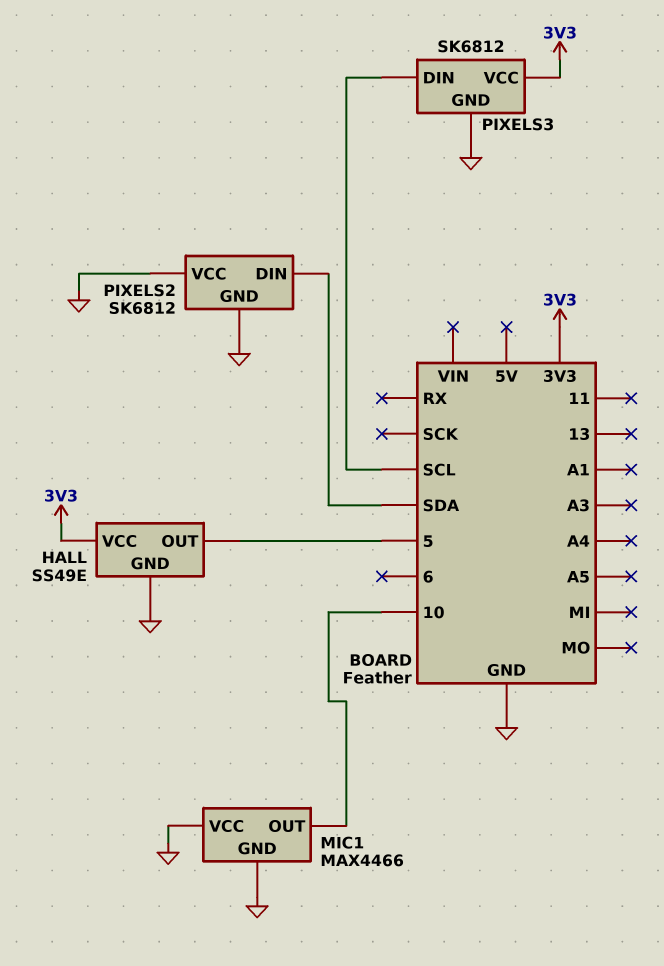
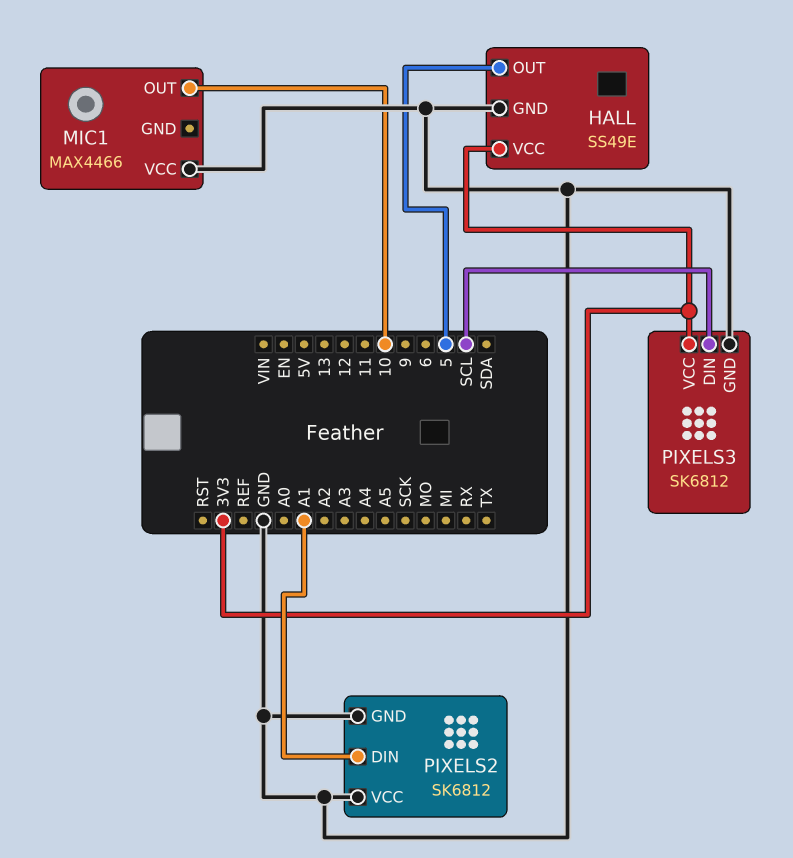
MIC1 pin GND: GND -> none
PIXELS2 pin DIN: SDA -> A1

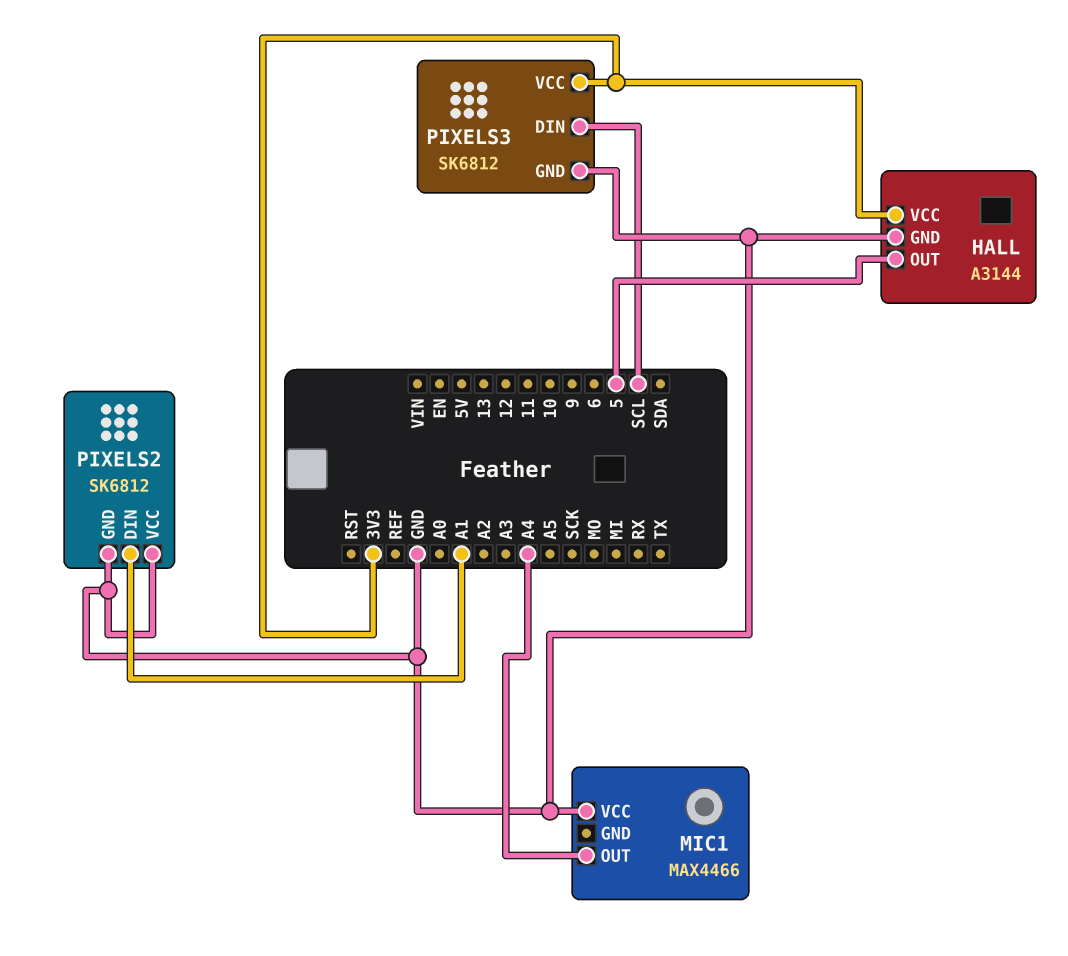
HALL: SS49E -> A3144
MIC1 pin OUT: 10 -> A4

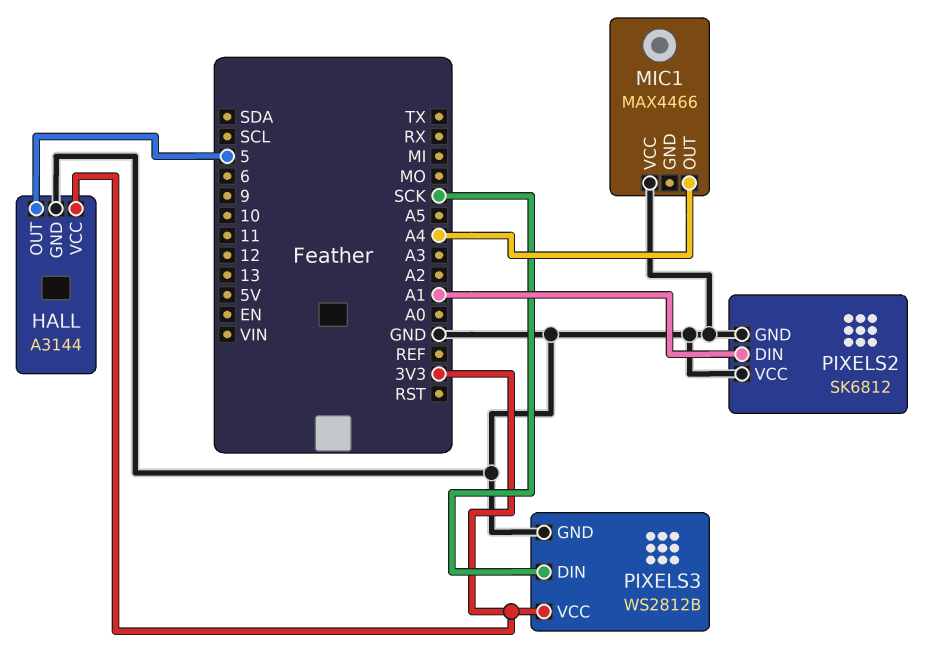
PIXELS3: SK6812 -> WS2812B
PIXELS3 pin DIN: SCL -> SCK

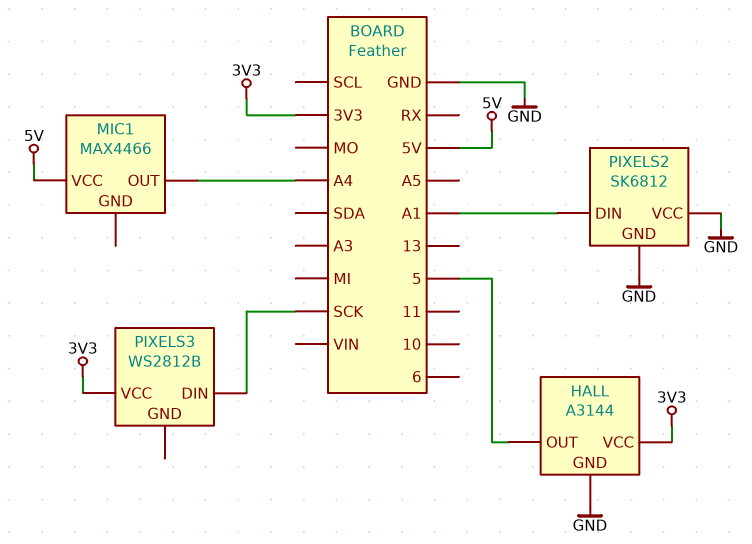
MIC1 pin VCC: GND -> 5V
PIXELS3 pin GND: GND -> none

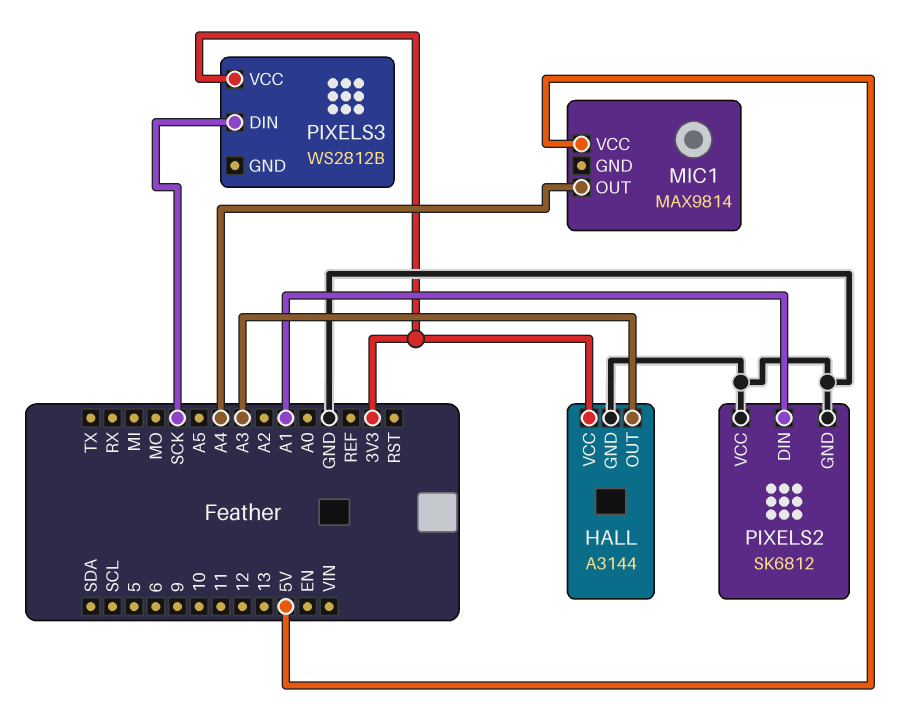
HALL pin OUT: 5 -> A3
MIC1: MAX4466 -> MAX9814

